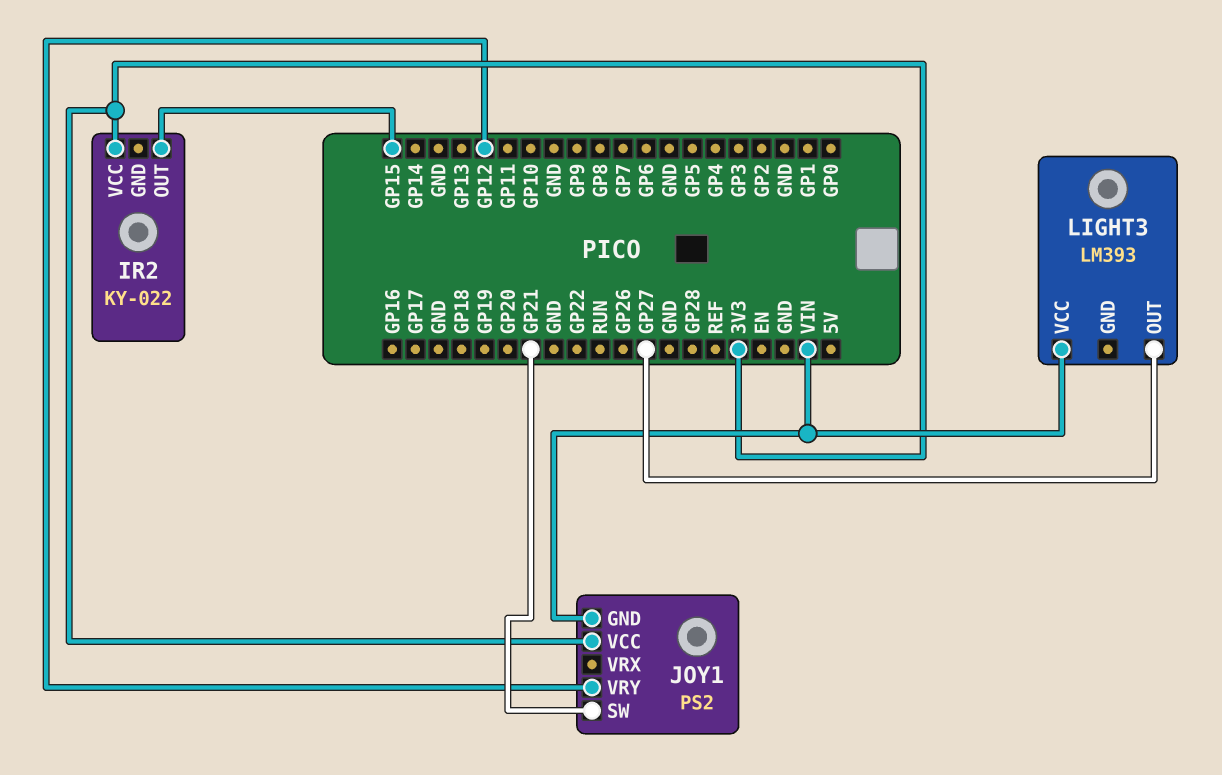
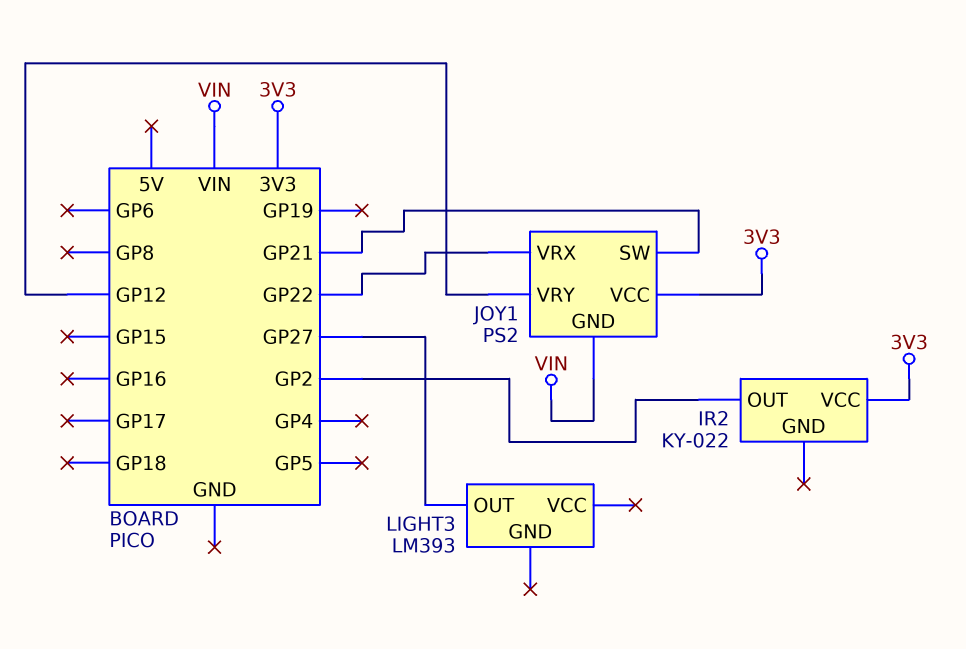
IR2 pin OUT: GP15 -> GP2
JOY1 pin VRX: none -> GP22
LIGHT3 pin VCC: VIN -> none

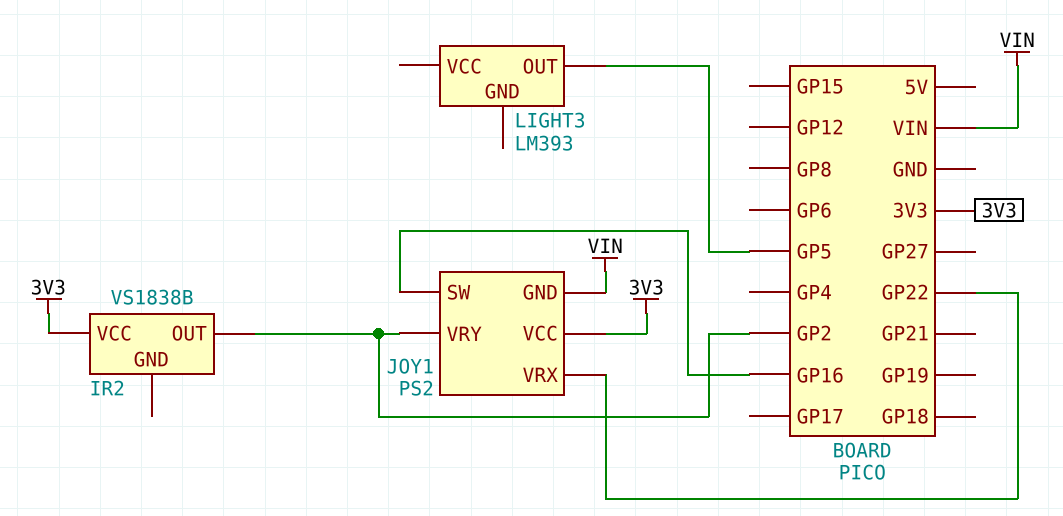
IR2: KY-022 -> VS1838B
JOY1 pin SW: GP21 -> GP16
JOY1 pin VRY: GP12 -> GP2
LIGHT3 pin OUT: GP27 -> GP5

